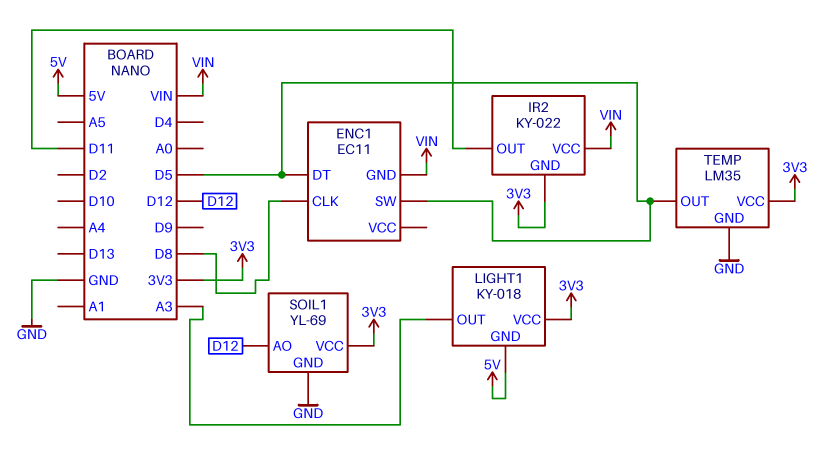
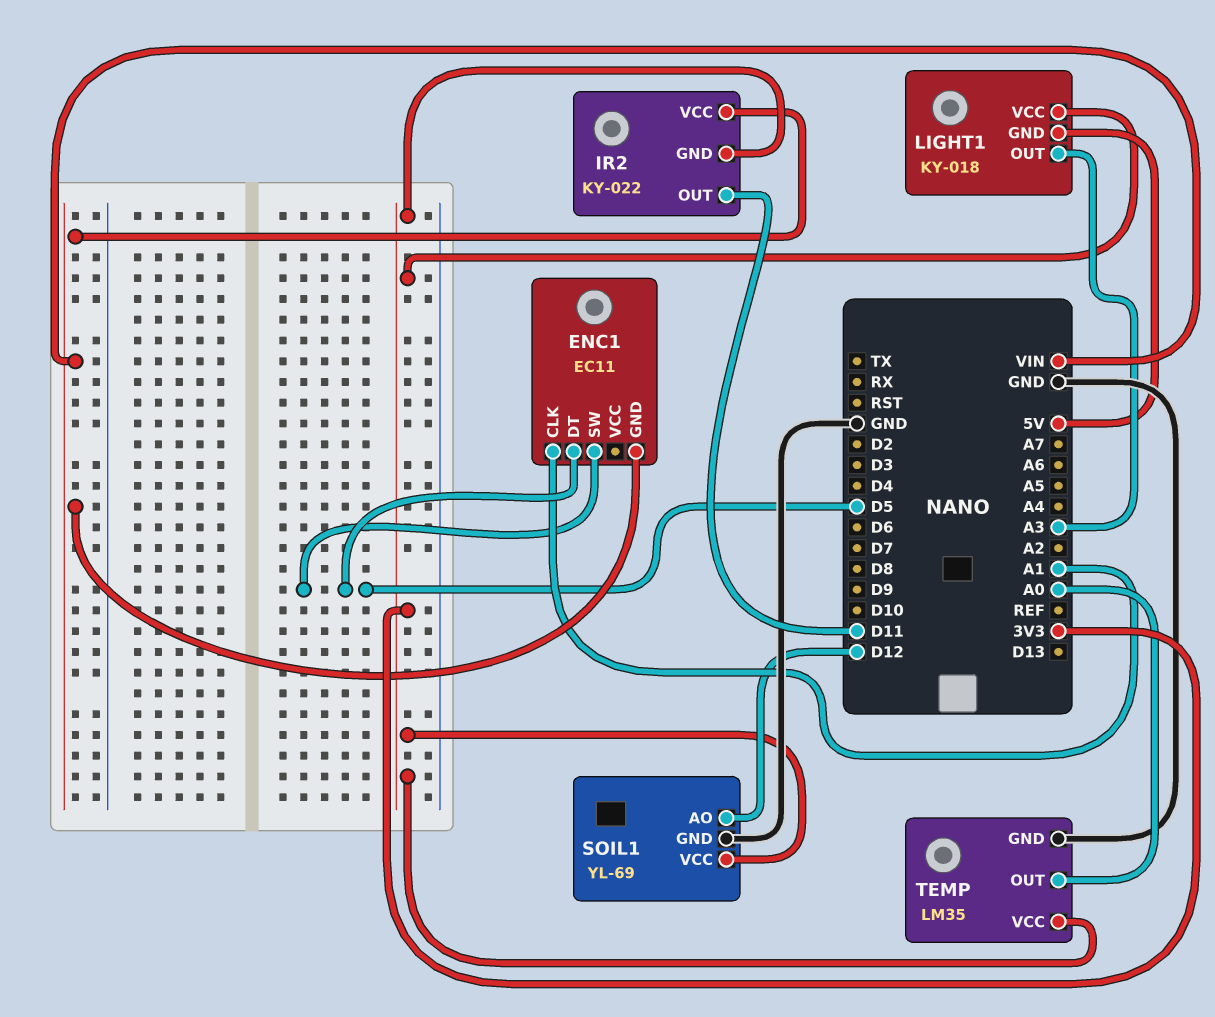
ENC1 pin CLK: D8 -> A1
TEMP pin OUT: D5 -> A0

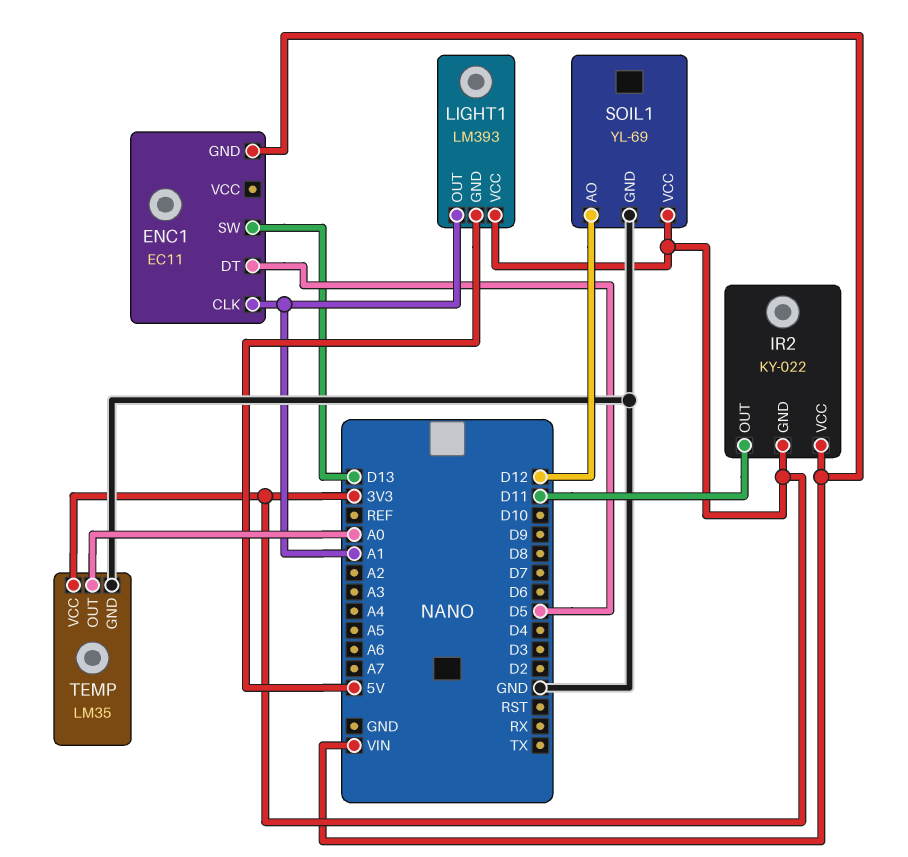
ENC1 pin SW: D5 -> D13
LIGHT1: KY-018 -> LM393
LIGHT1 pin OUT: A3 -> A1

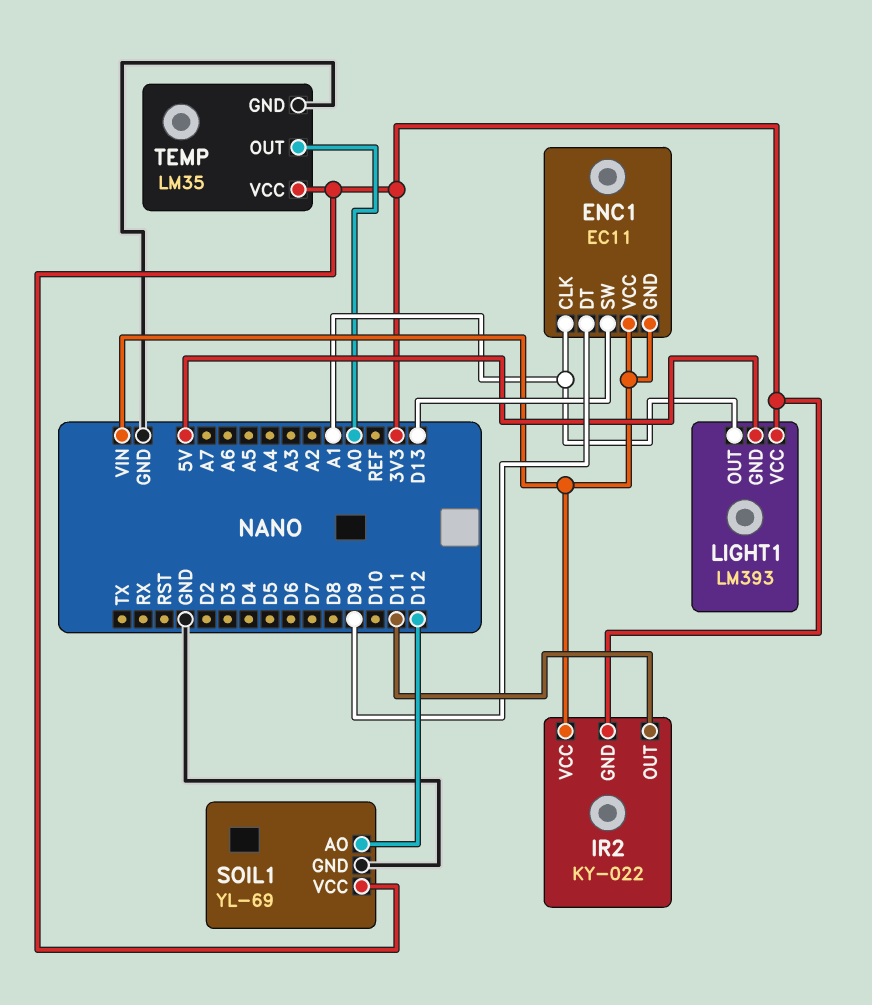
ENC1 pin DT: D5 -> D9
ENC1 pin VCC: none -> VIN

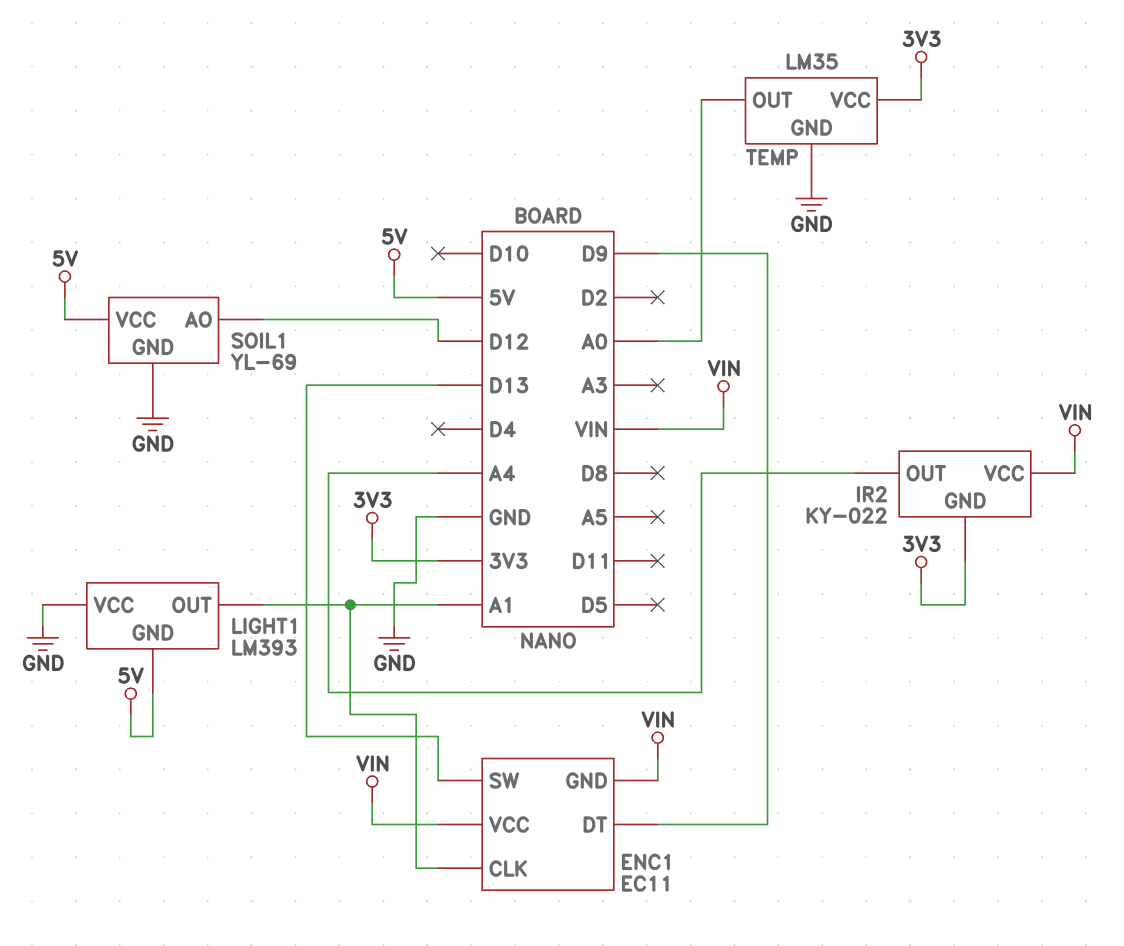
IR2 pin OUT: D11 -> A4
LIGHT1 pin VCC: 3V3 -> GND
SOIL1 pin VCC: 3V3 -> 5V

